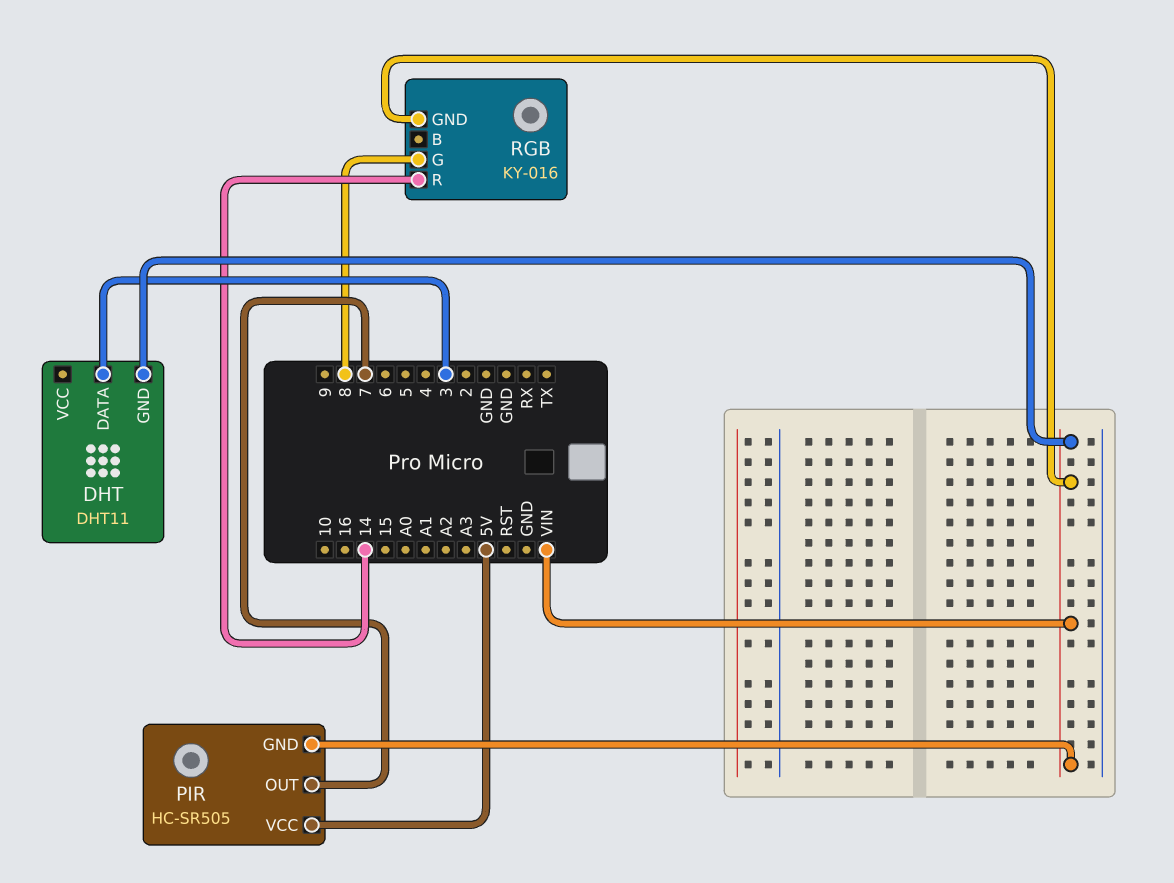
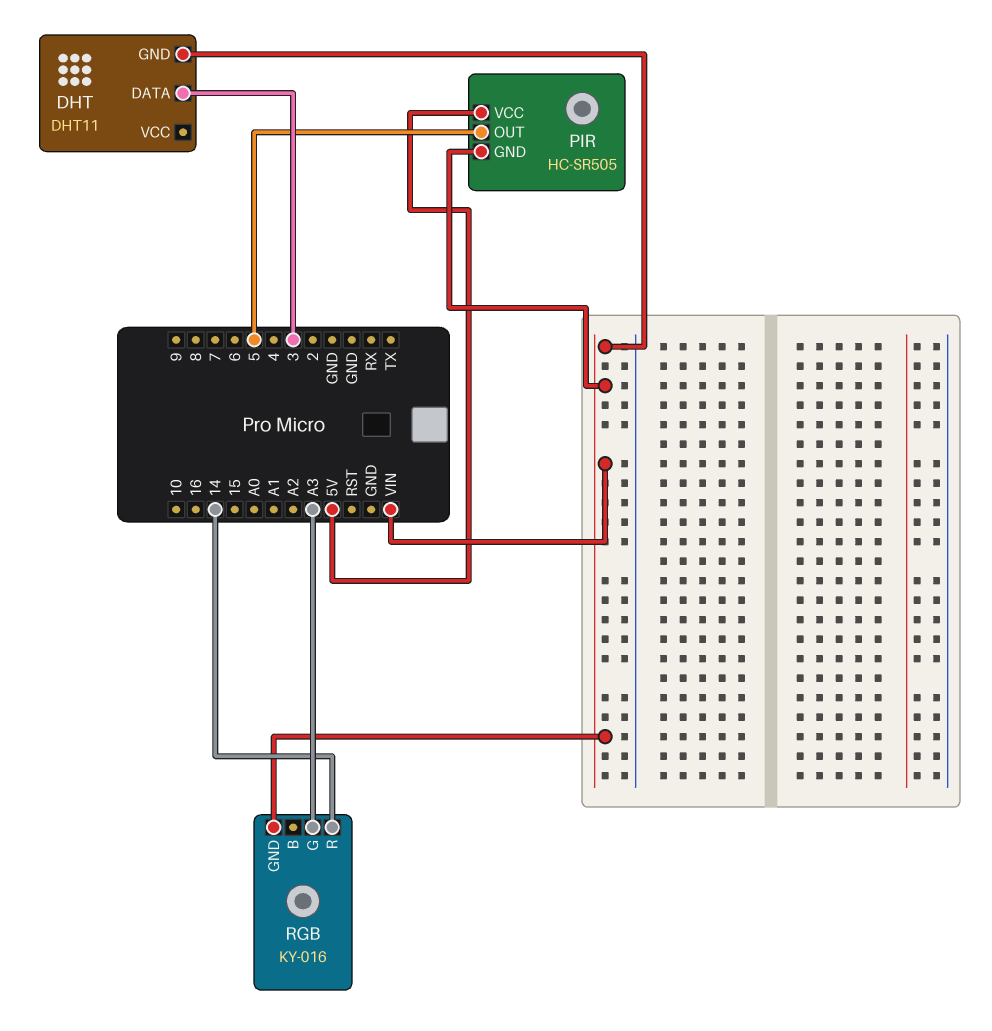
PIR pin OUT: 7 -> 5
RGB pin G: 8 -> A3

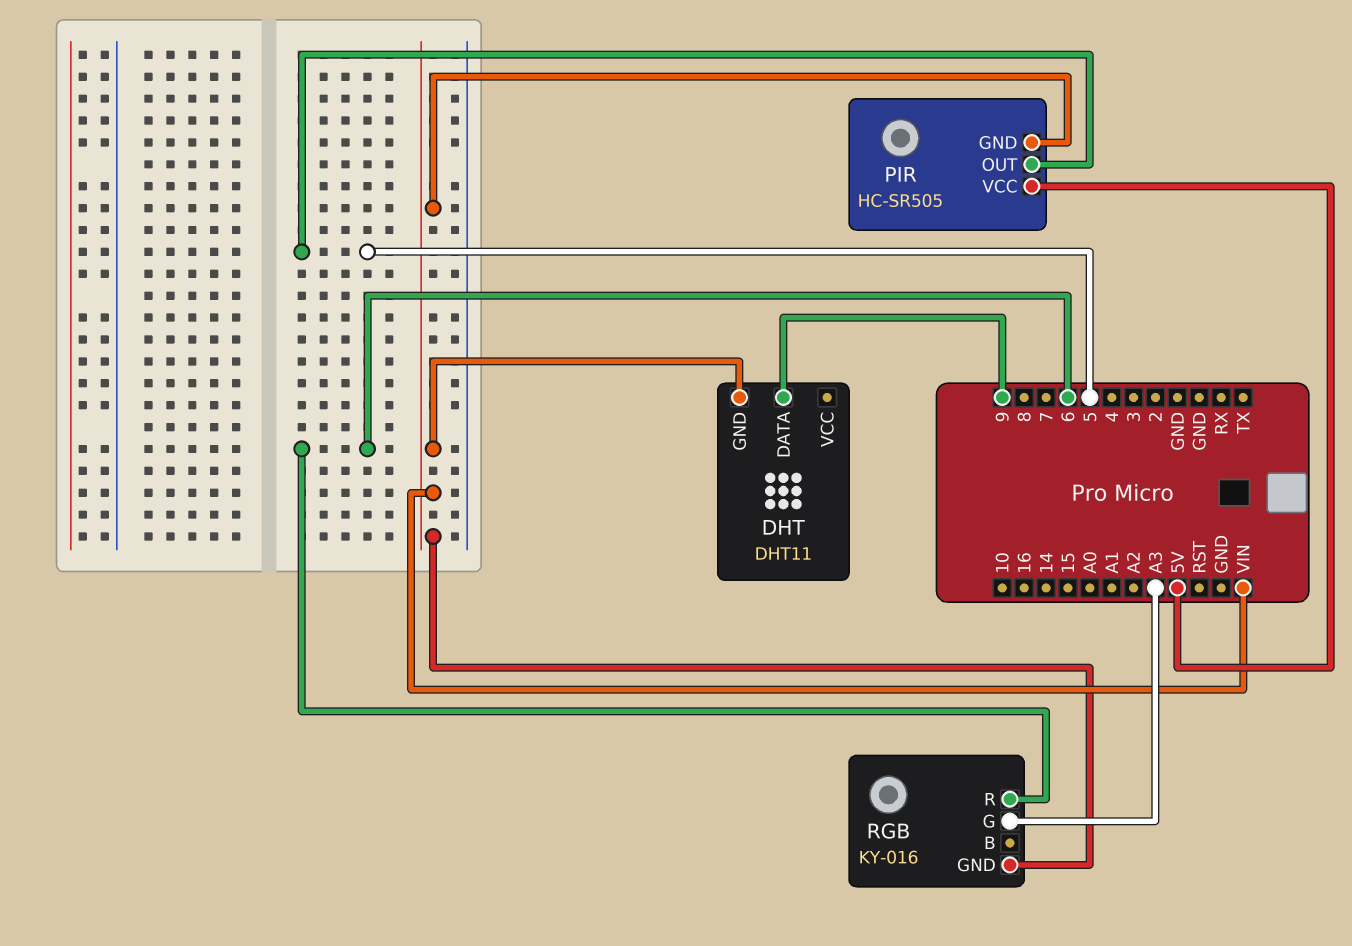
DHT pin DATA: 3 -> 9
RGB pin R: 14 -> 6

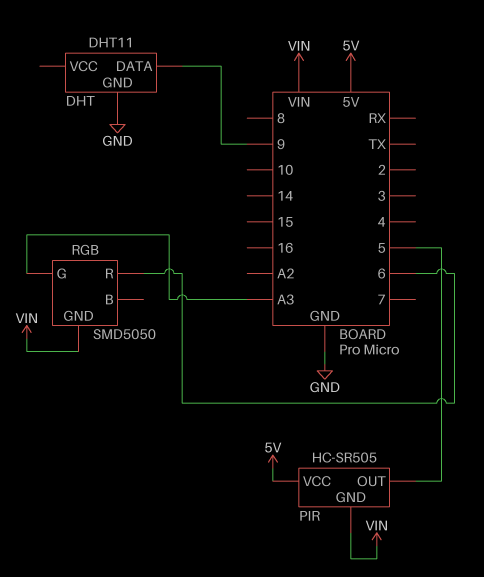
DHT pin GND: VIN -> GND
RGB: KY-016 -> SMD5050

